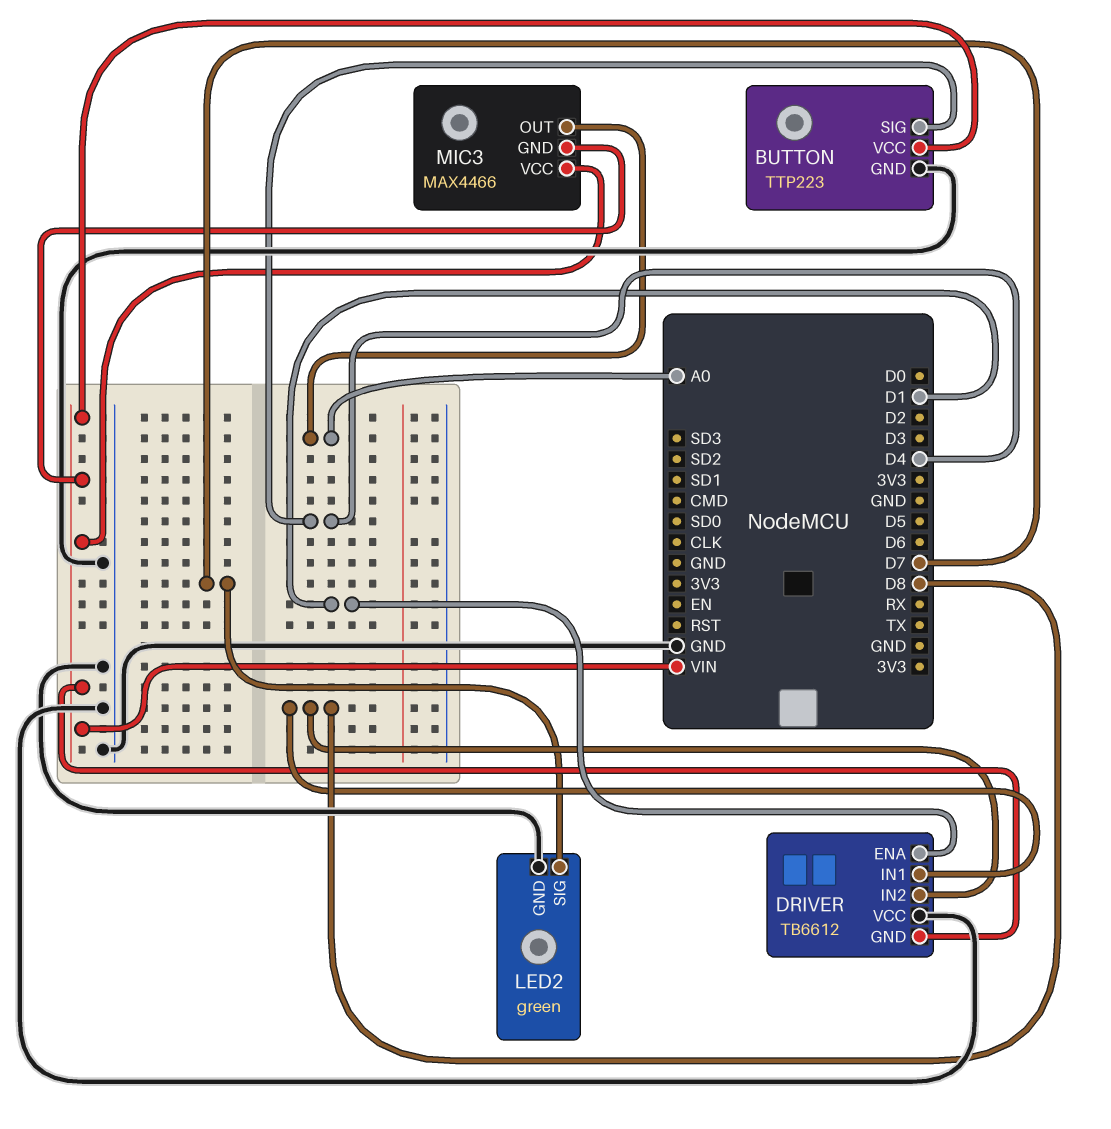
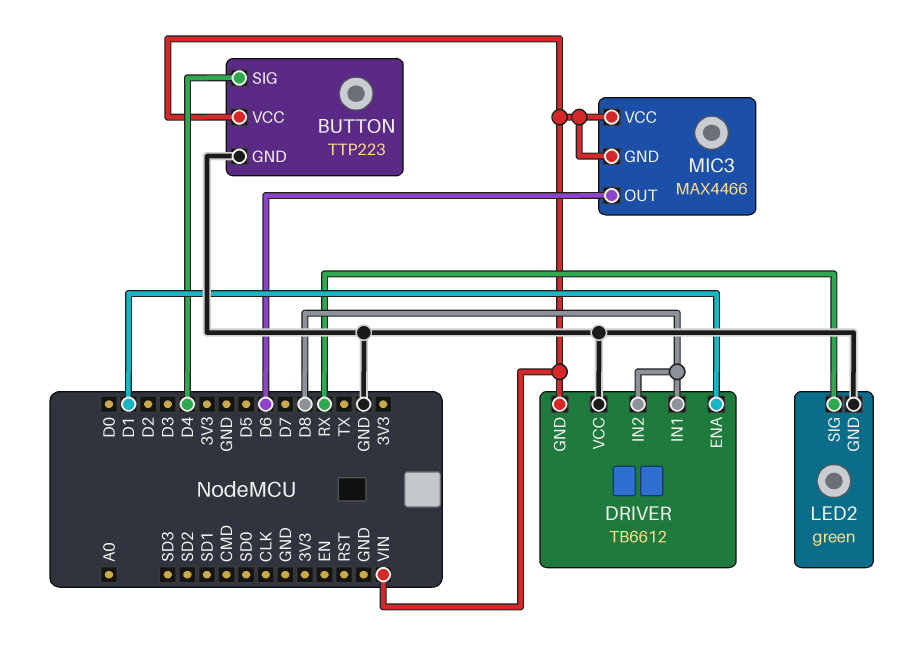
LED2 pin SIG: D7 -> RX
MIC3 pin OUT: A0 -> D6

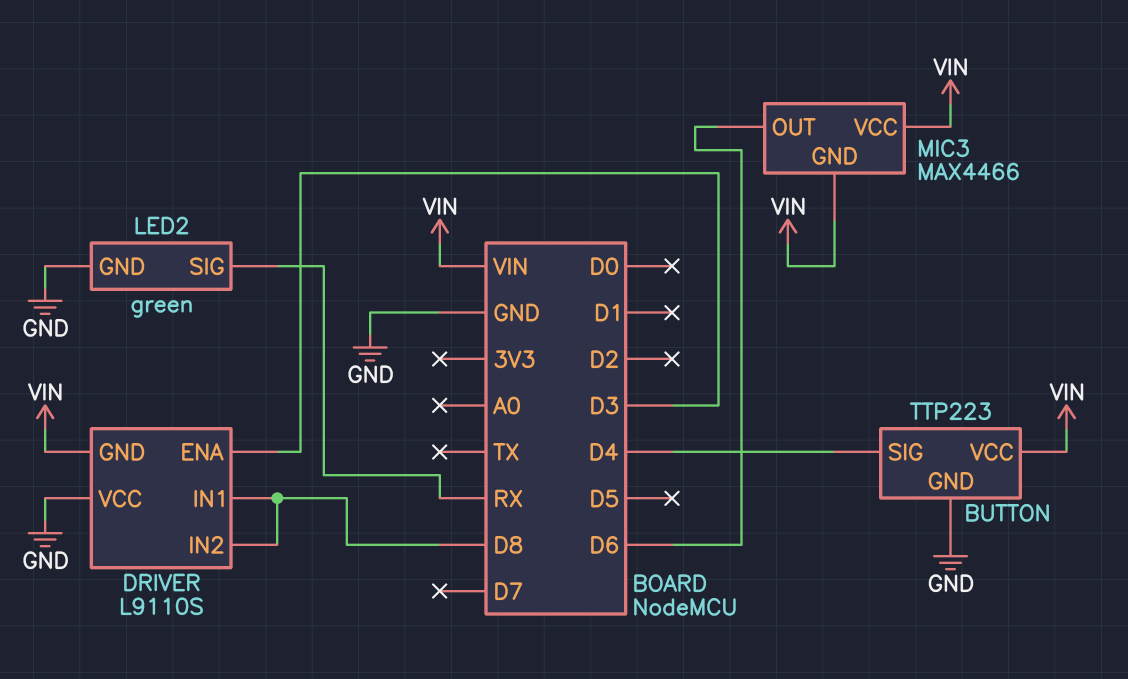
DRIVER: TB6612 -> L9110S
DRIVER pin ENA: D1 -> D3

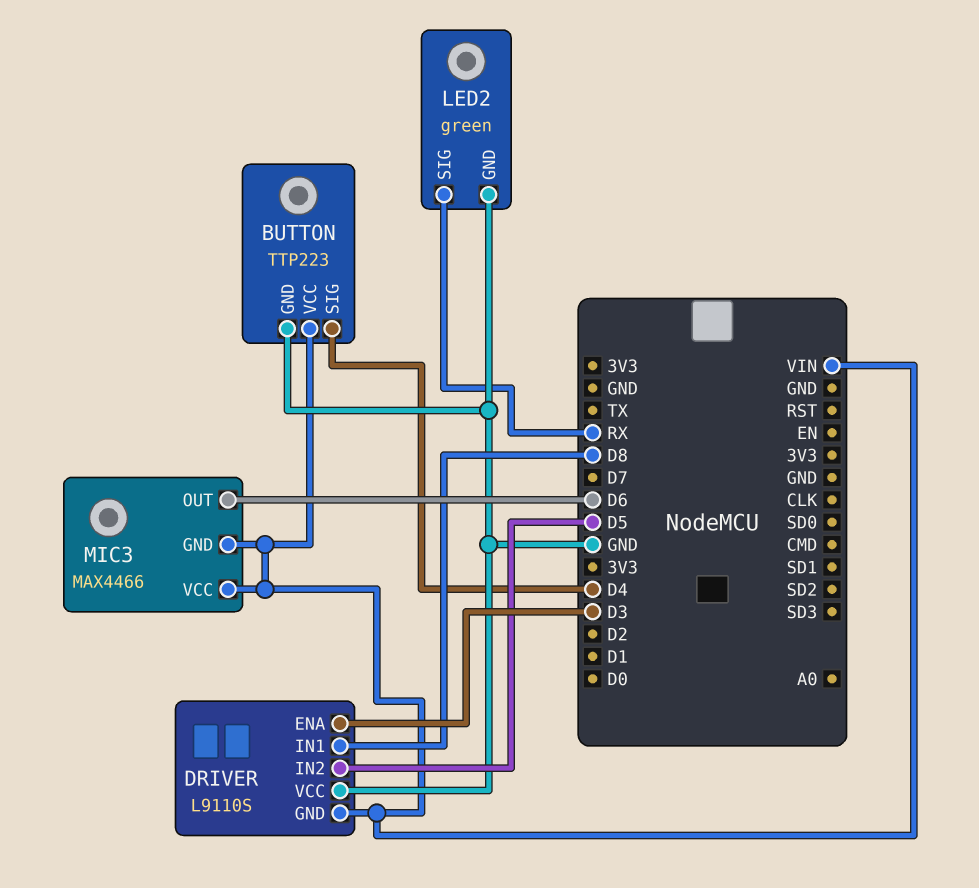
DRIVER pin IN2: D8 -> D5

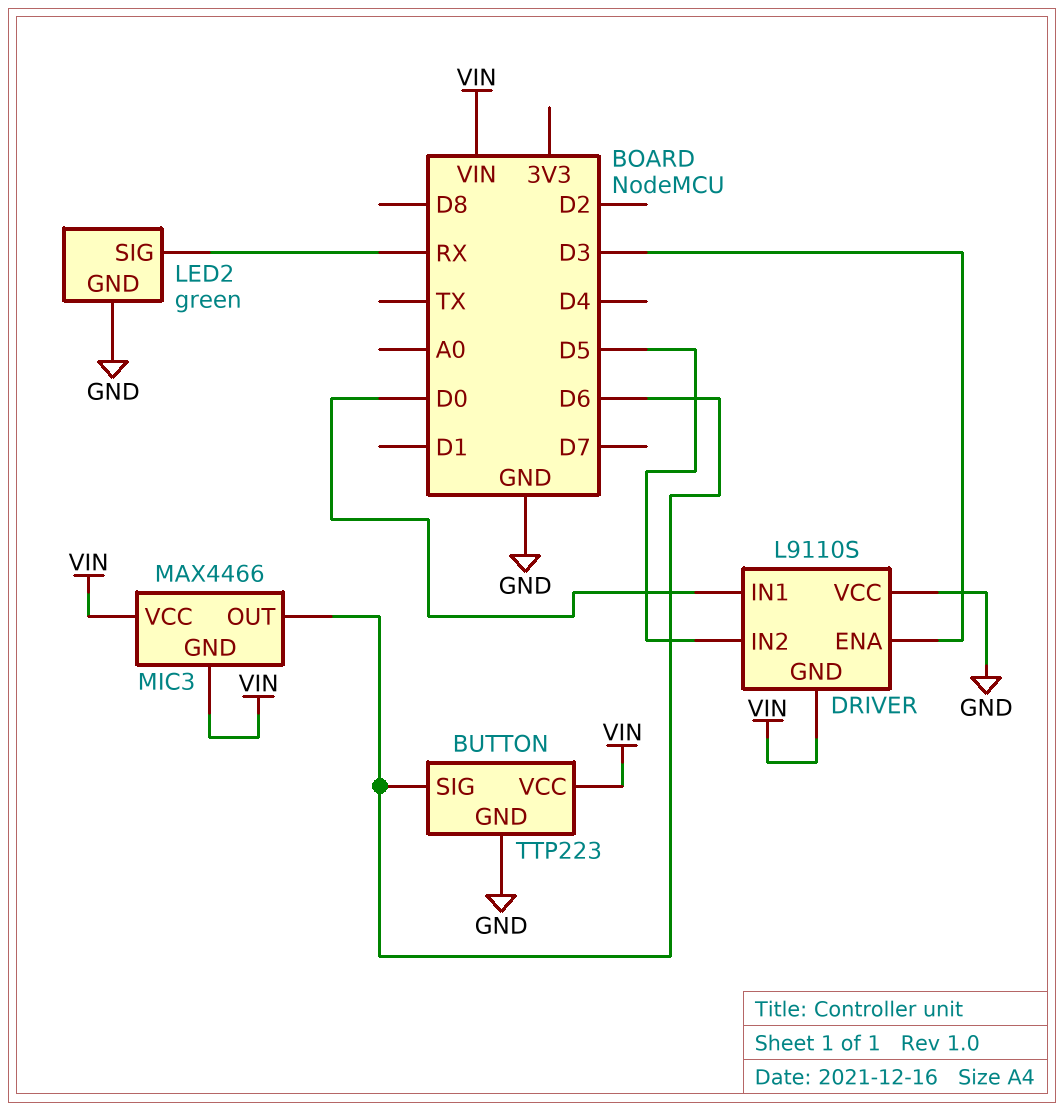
BUTTON pin SIG: D4 -> D6
DRIVER pin IN1: D8 -> D0

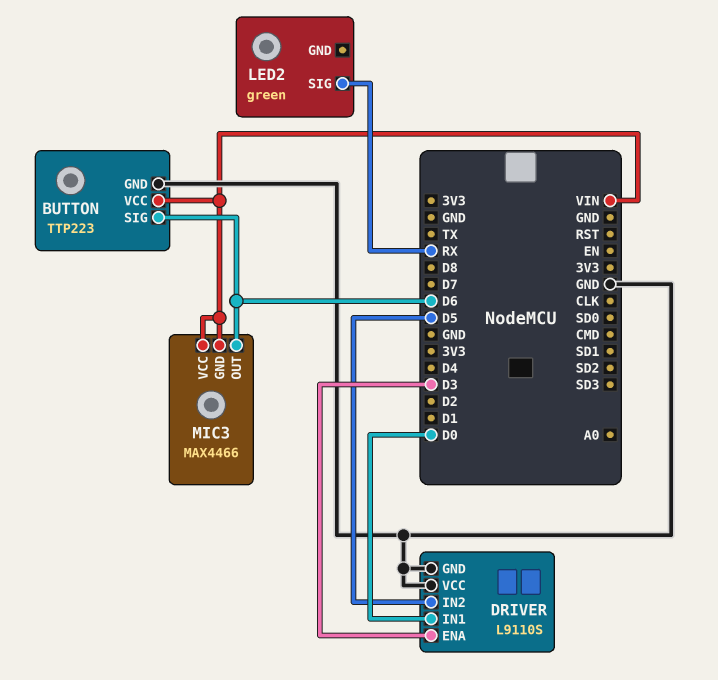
DRIVER pin GND: VIN -> GND
LED2 pin GND: GND -> none

